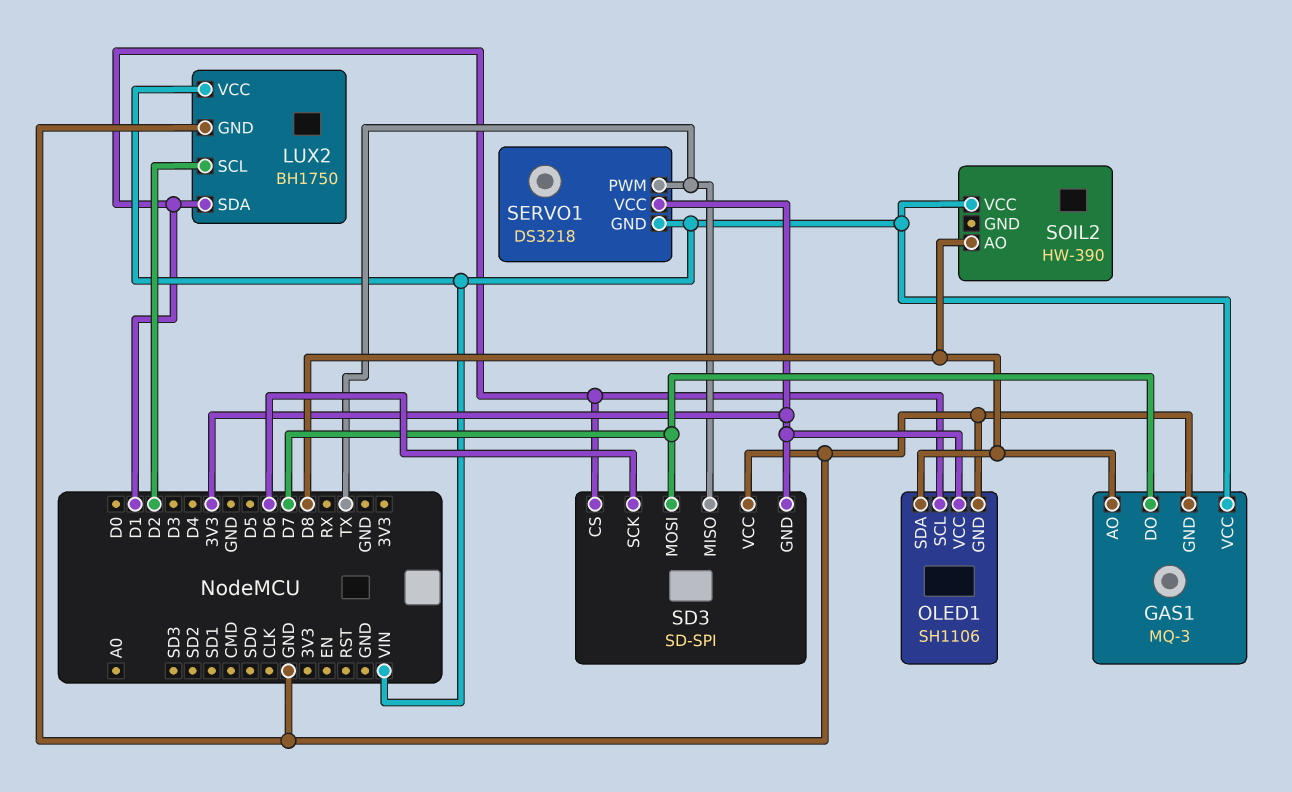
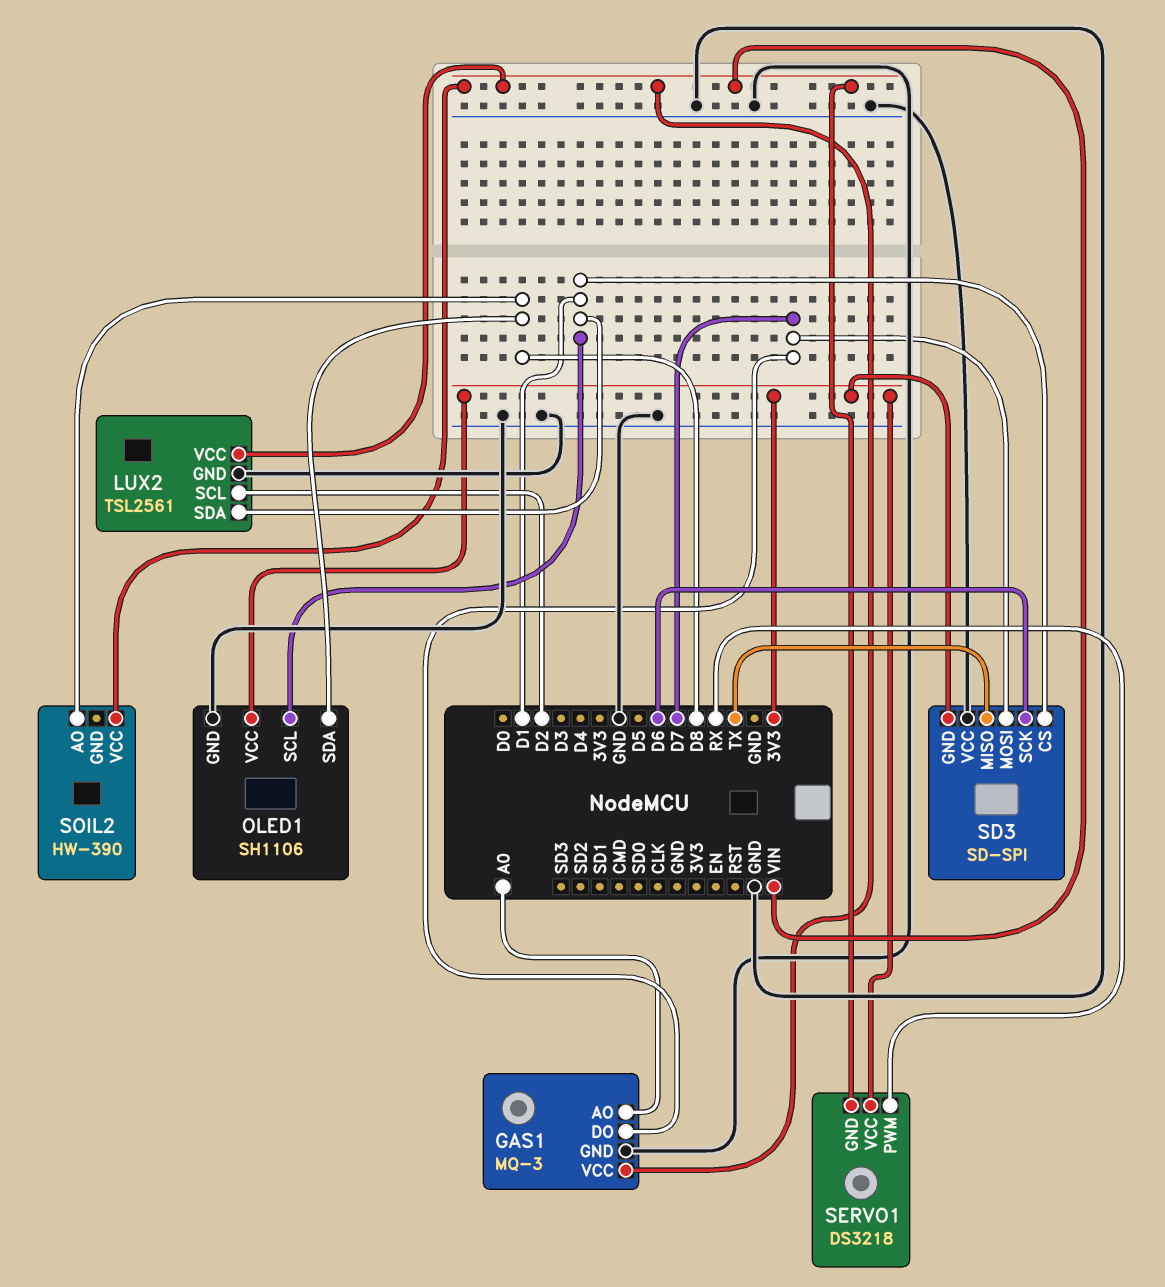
GAS1 pin AO: D8 -> A0
LUX2: BH1750 -> TSL2561
SERVO1 pin PWM: TX -> RX

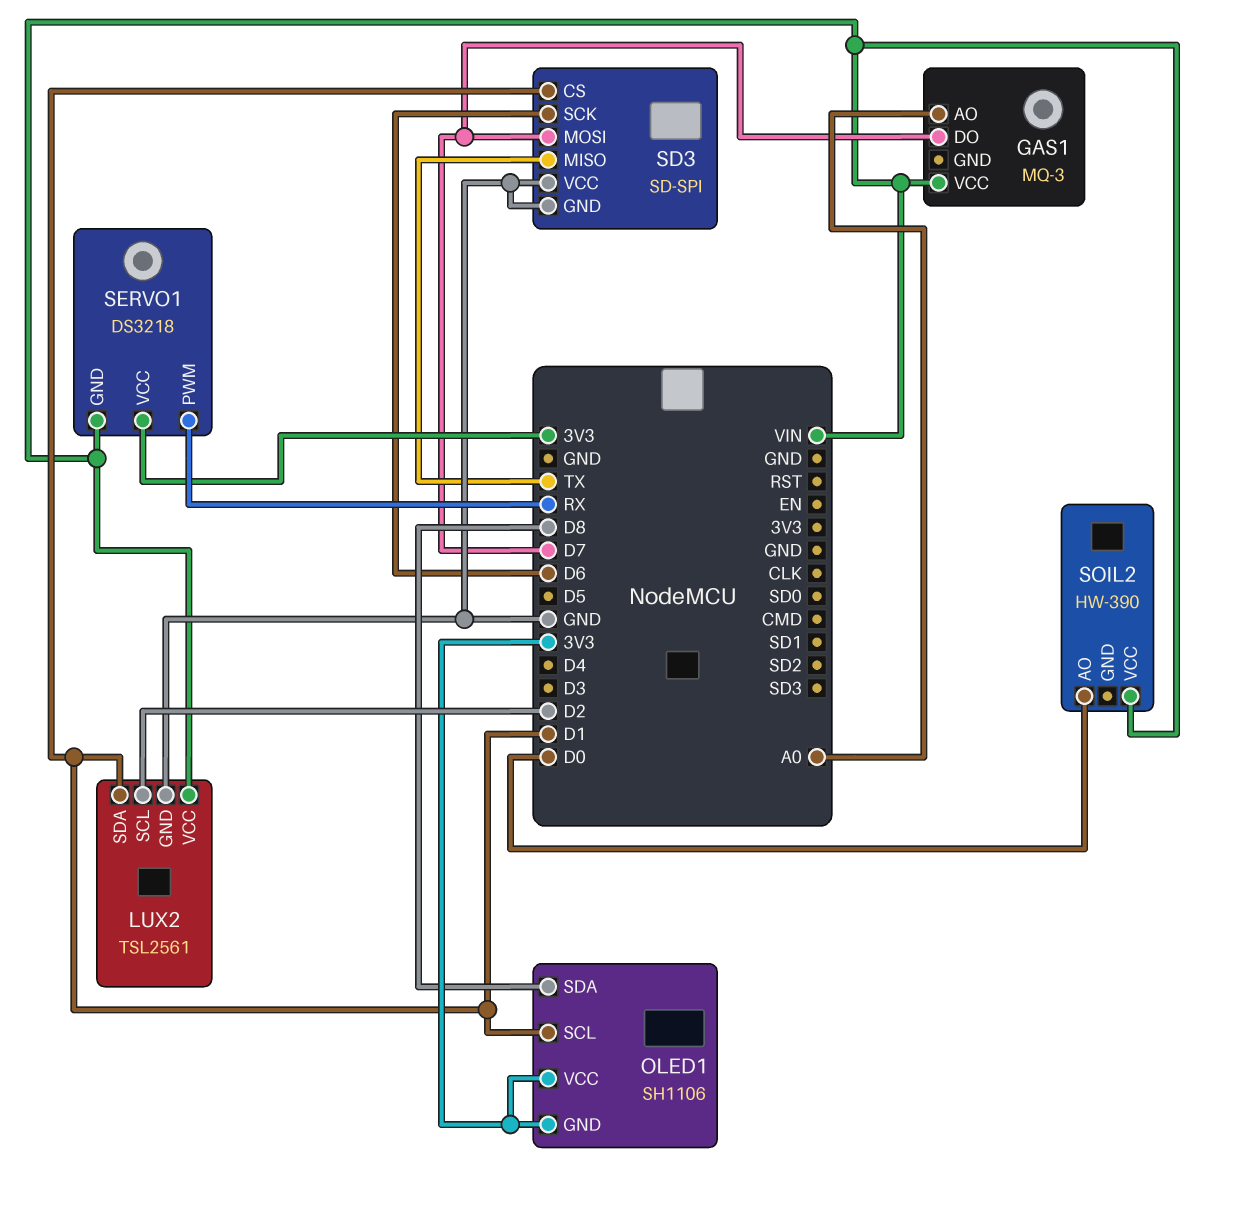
GAS1 pin GND: GND -> none
OLED1 pin GND: GND -> 3V3
SD3 pin GND: 3V3 -> GND
SOIL2 pin AO: D8 -> D0

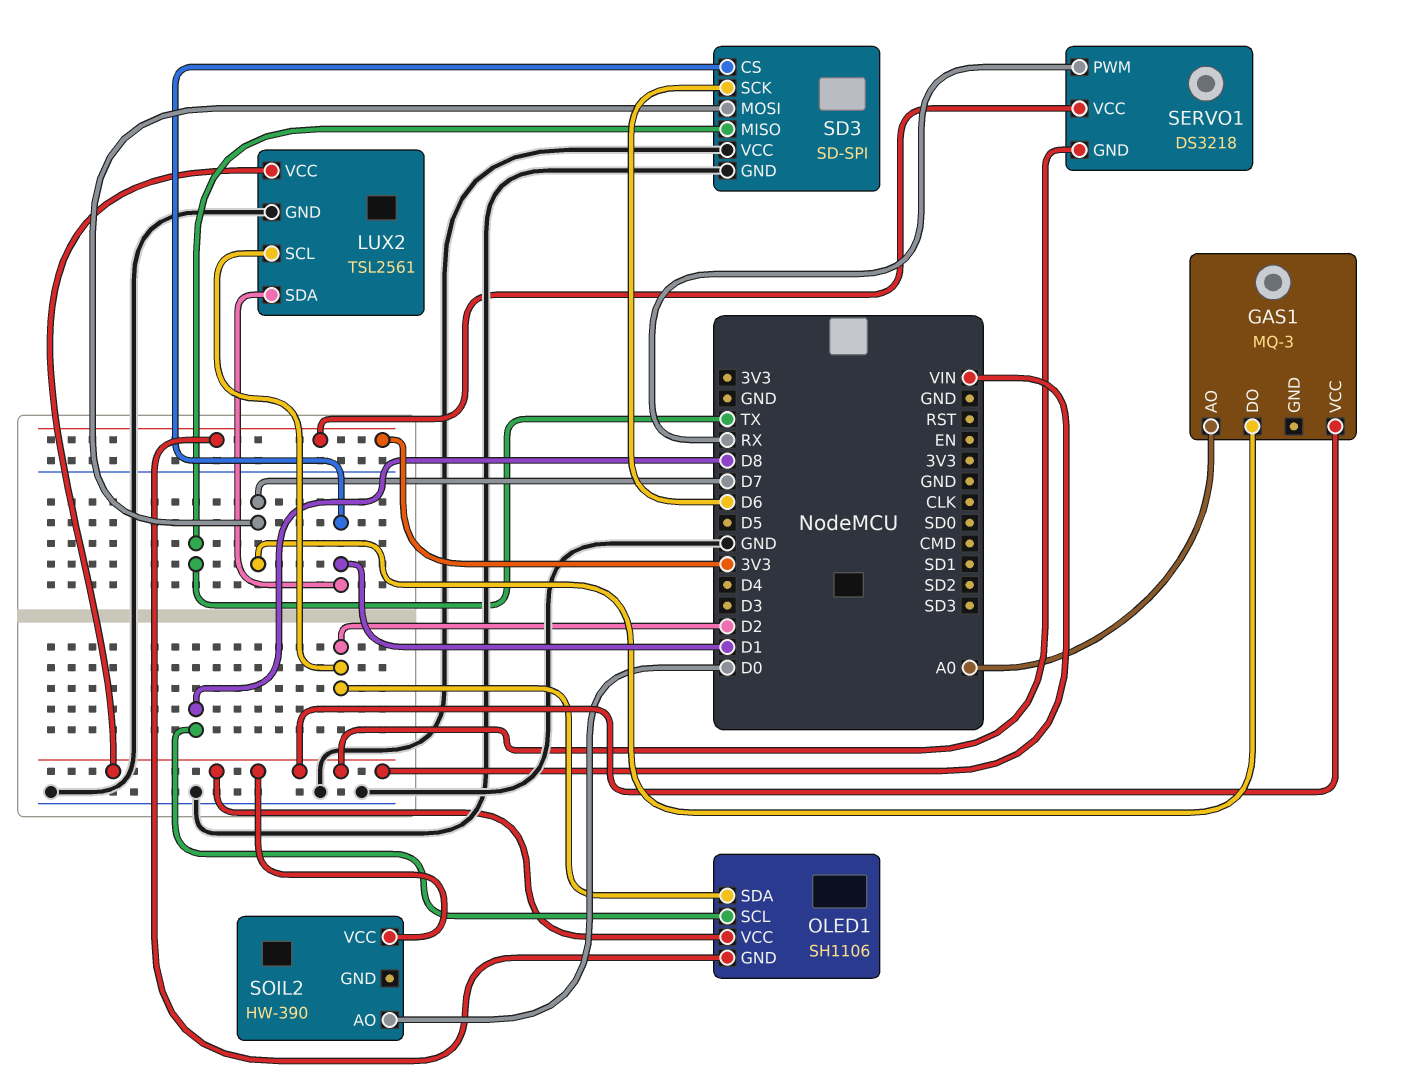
OLED1 pin SCL: D1 -> D8
OLED1 pin SDA: D8 -> D2
OLED1 pin VCC: 3V3 -> VIN

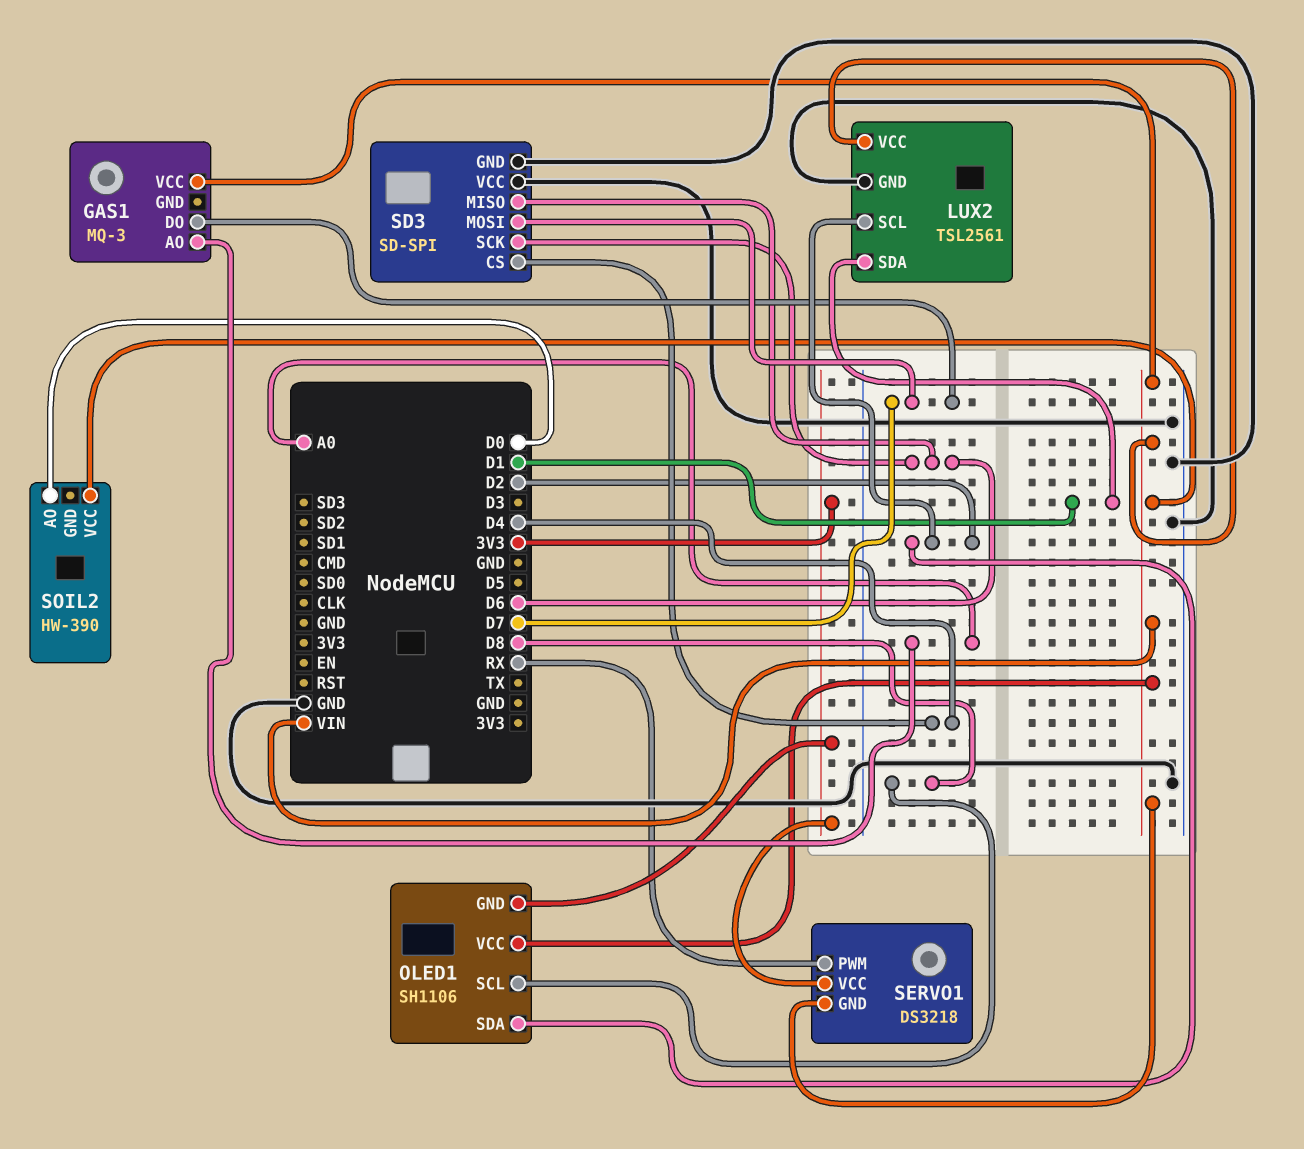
SD3 pin CS: D1 -> D4
SD3 pin MISO: TX -> D6

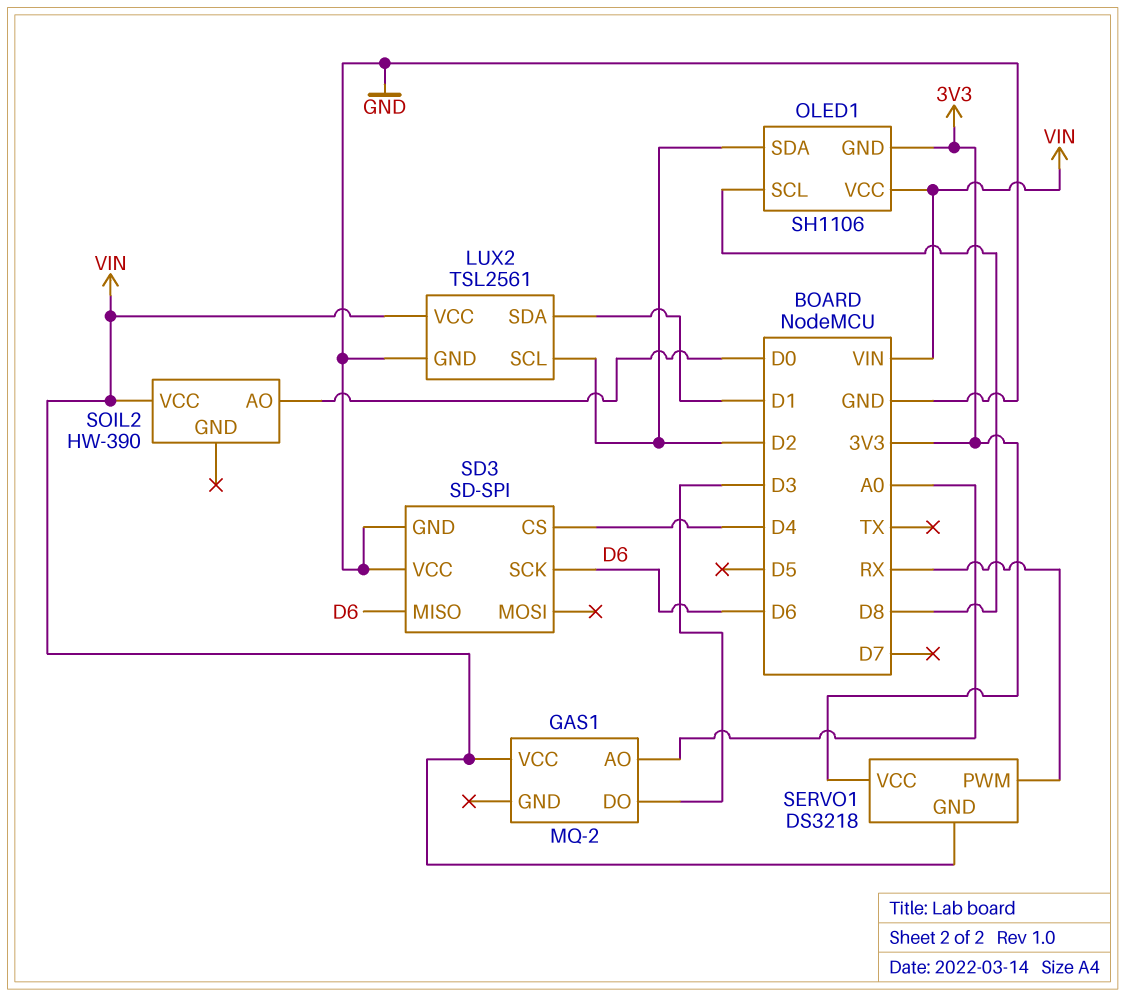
GAS1: MQ-3 -> MQ-2
GAS1 pin DO: D7 -> D3
SD3 pin MOSI: D7 -> none

